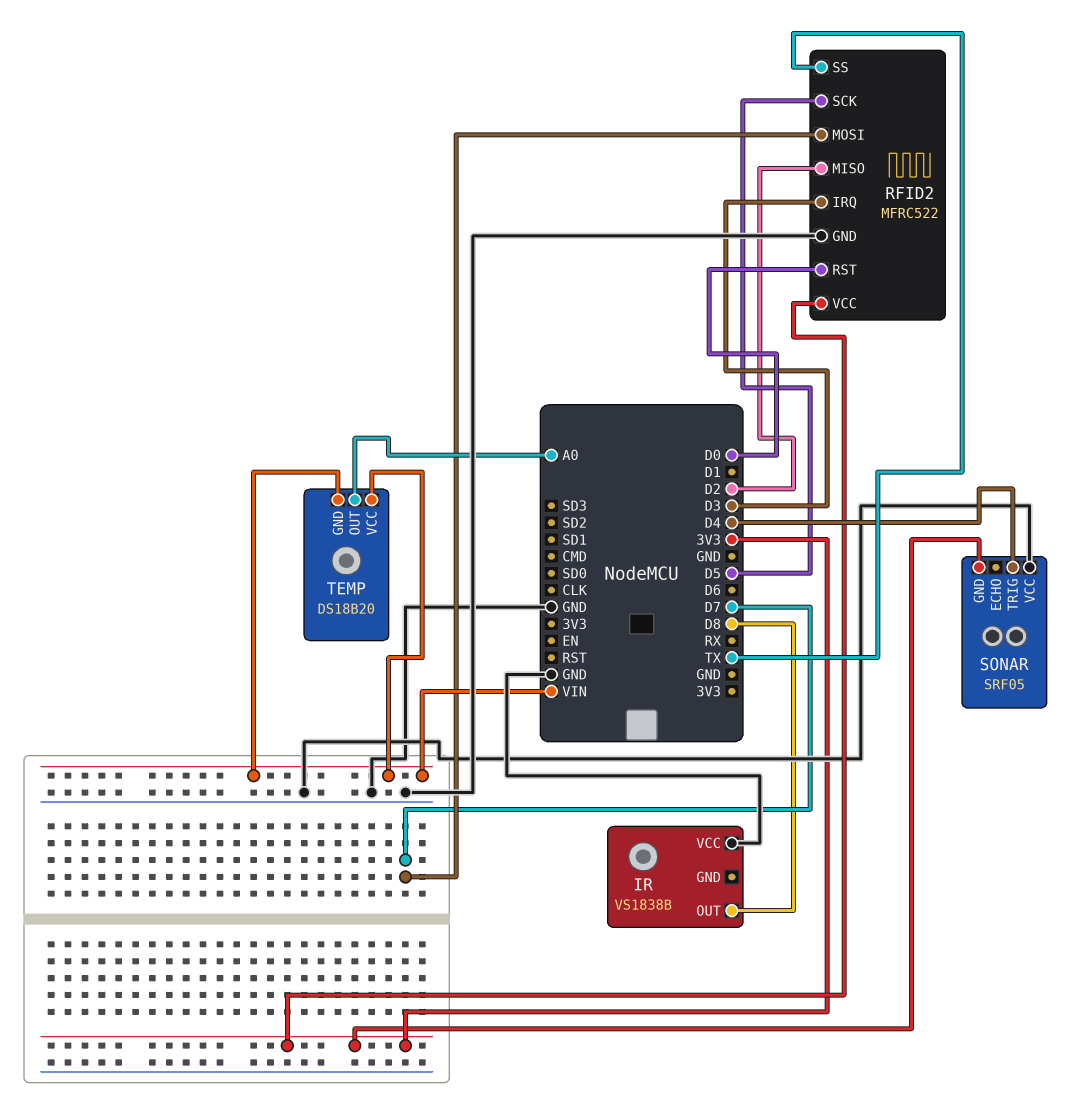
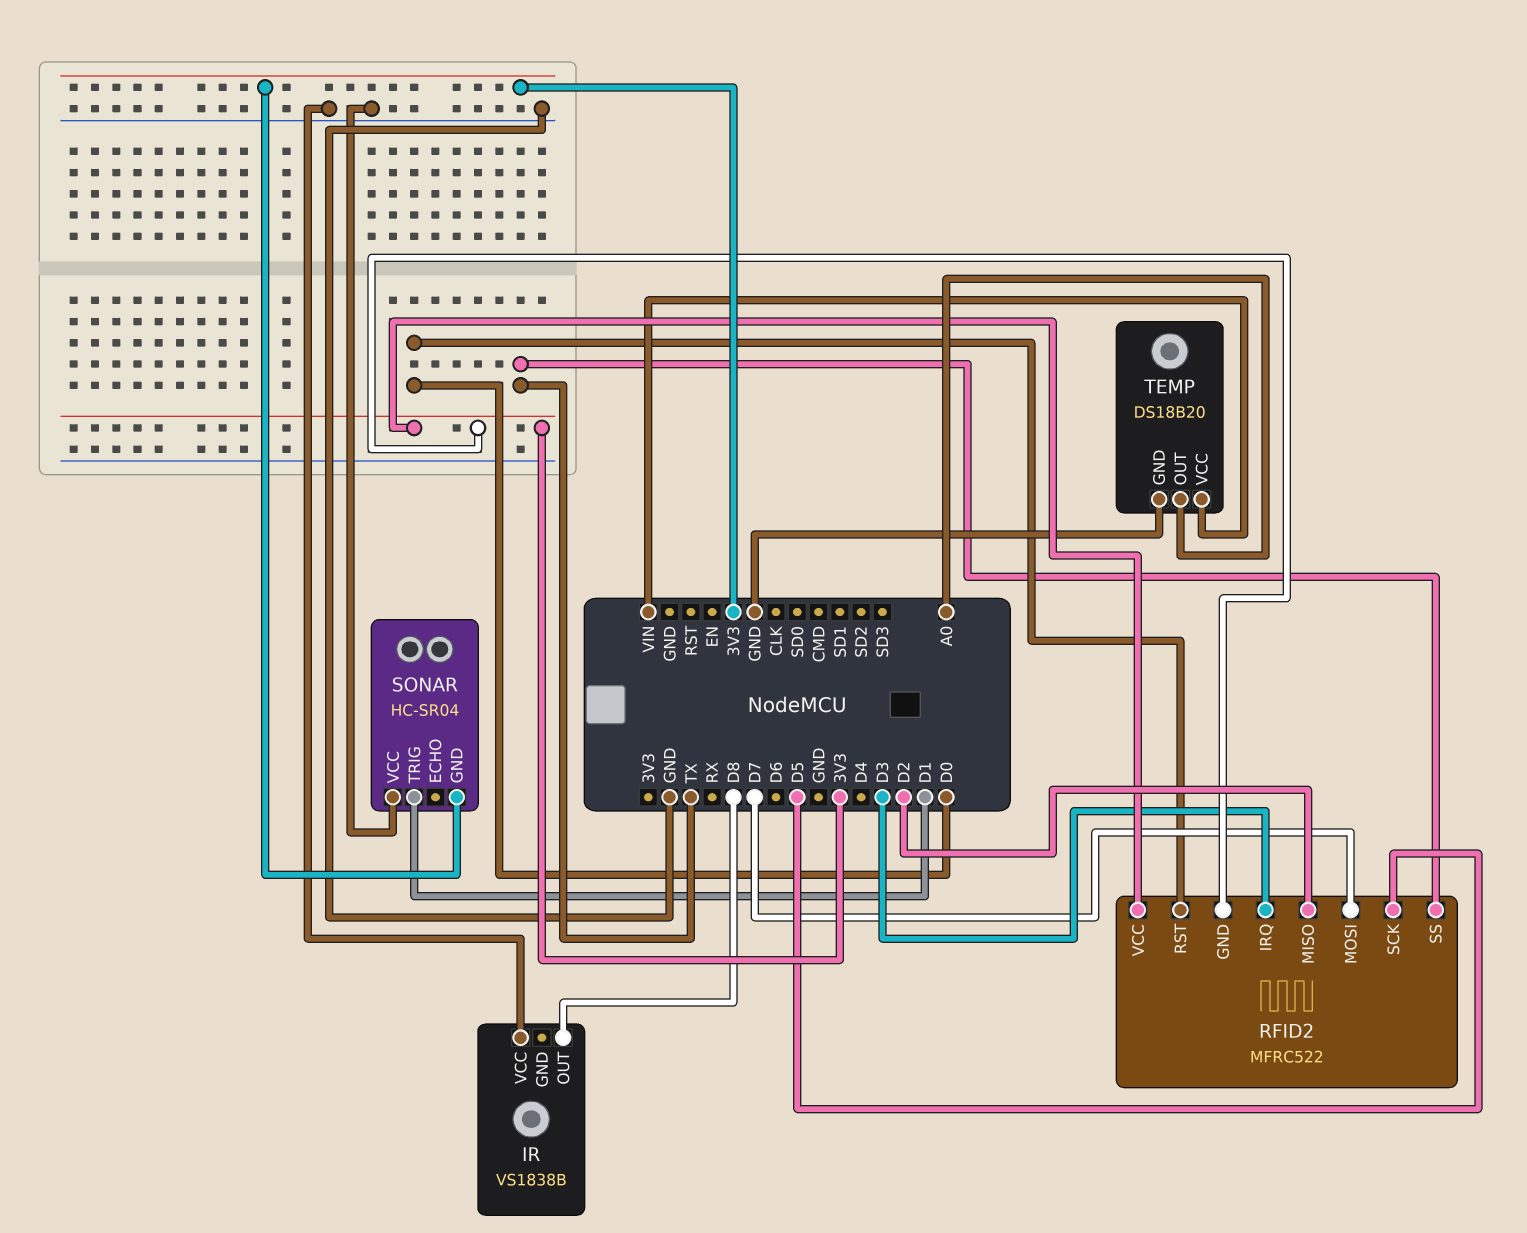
RFID2 pin GND: GND -> 3V3
SONAR: SRF05 -> HC-SR04
SONAR pin TRIG: D4 -> D1
TEMP pin GND: VIN -> GND

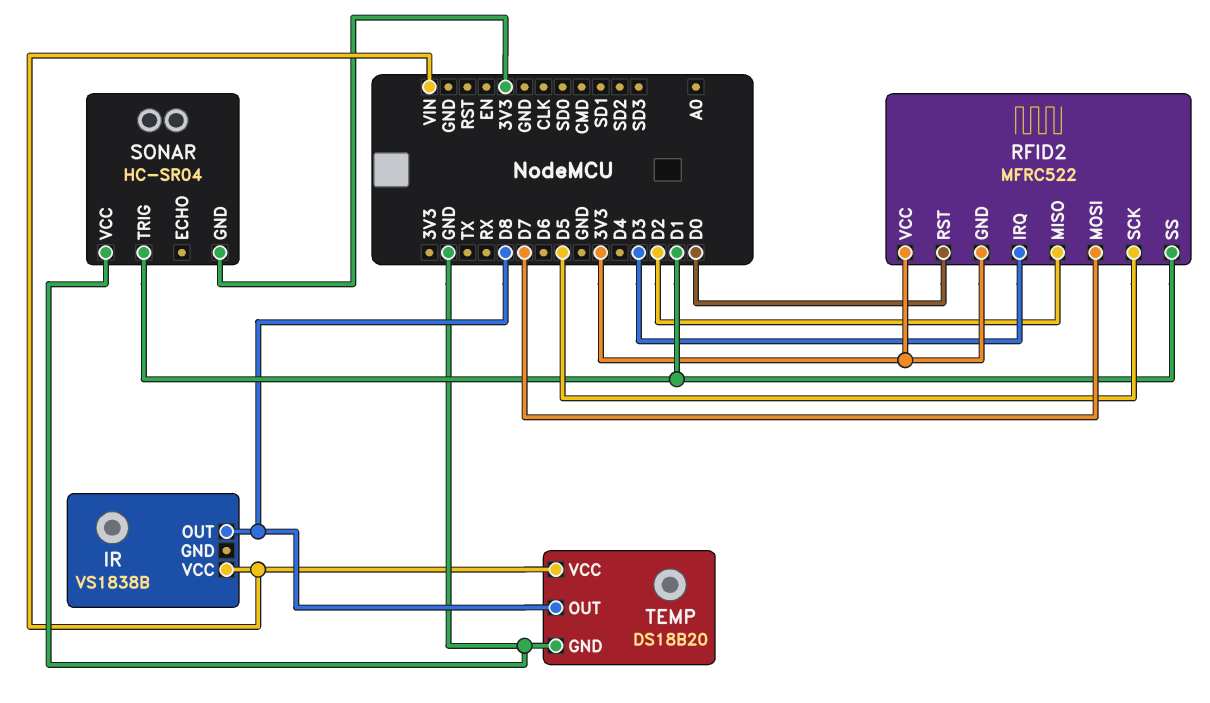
IR pin VCC: GND -> VIN
RFID2 pin SS: TX -> D1
TEMP pin OUT: A0 -> D8

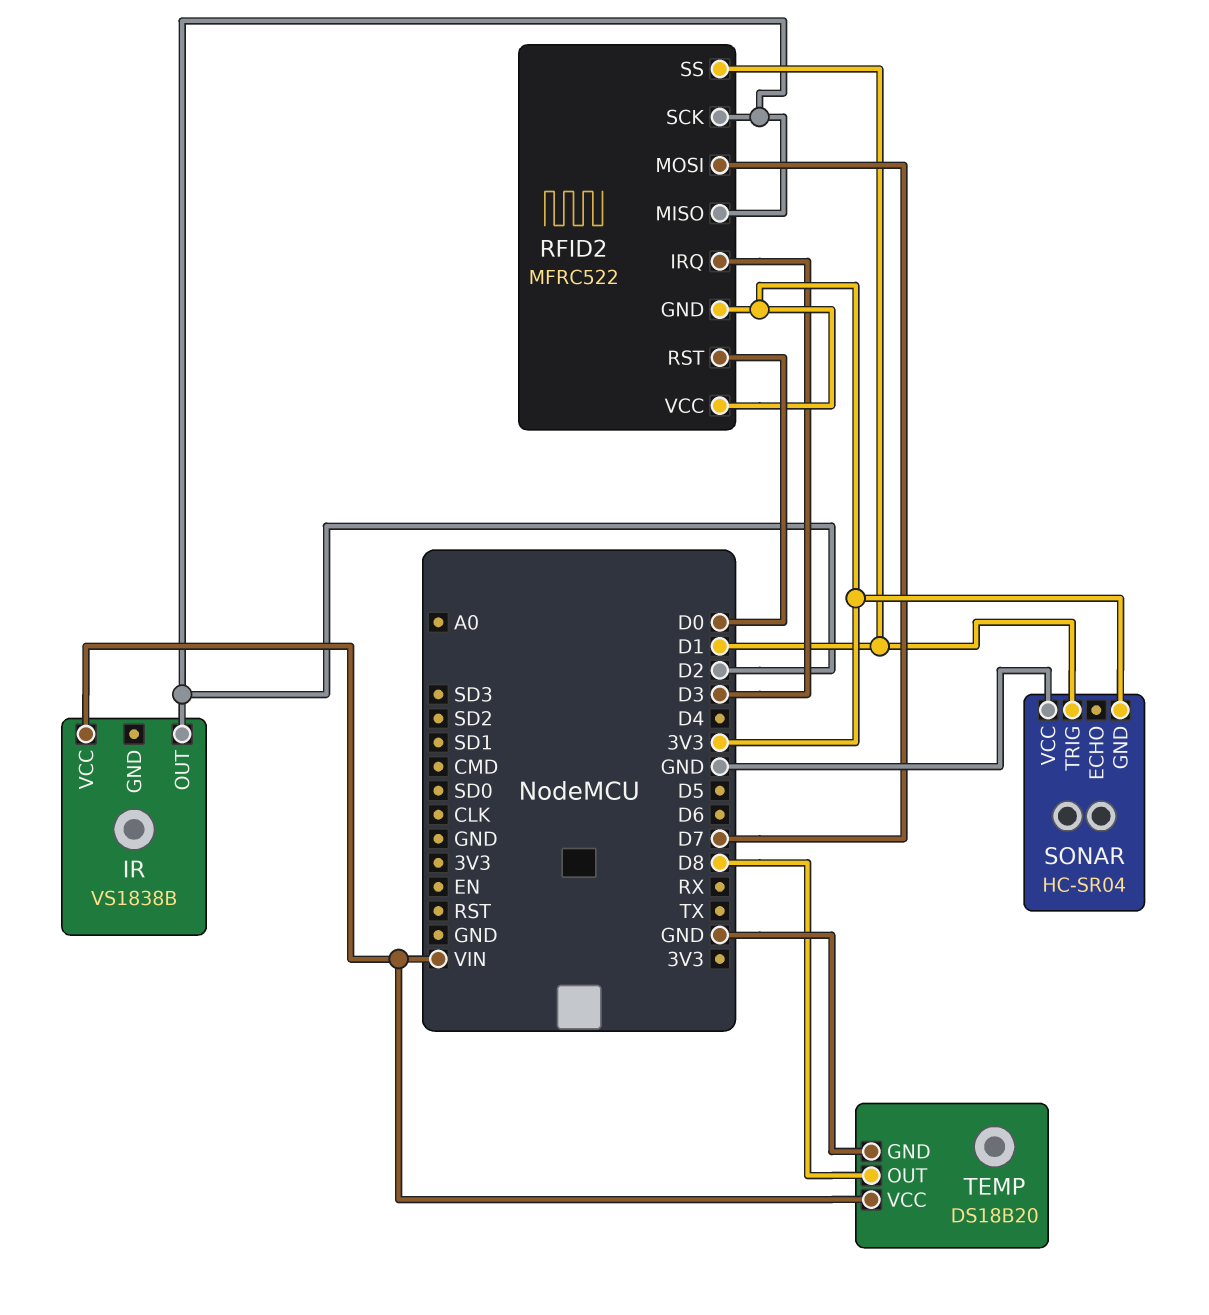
IR pin OUT: D8 -> D2
RFID2 pin SCK: D5 -> D2

